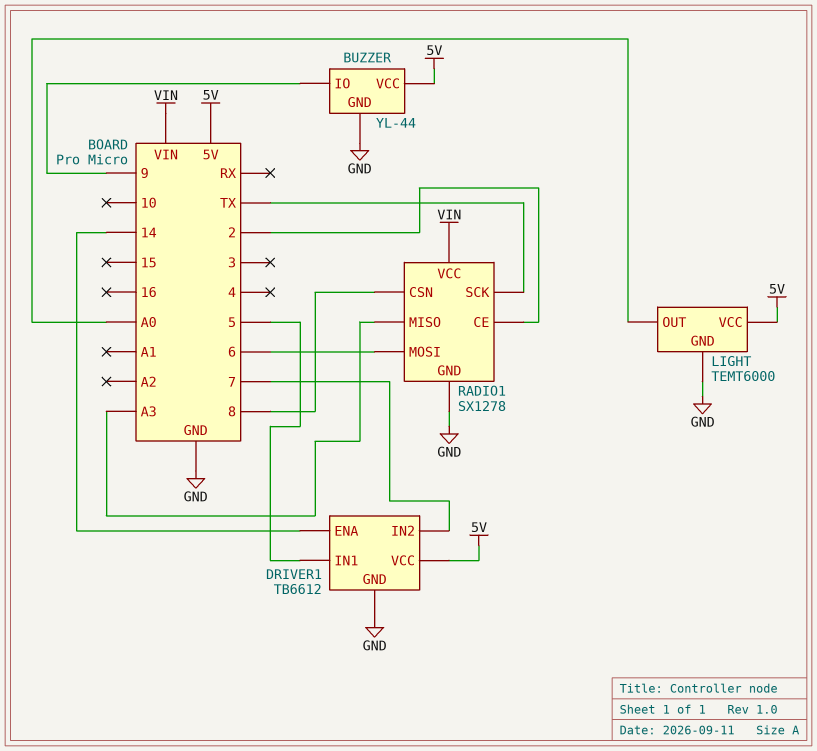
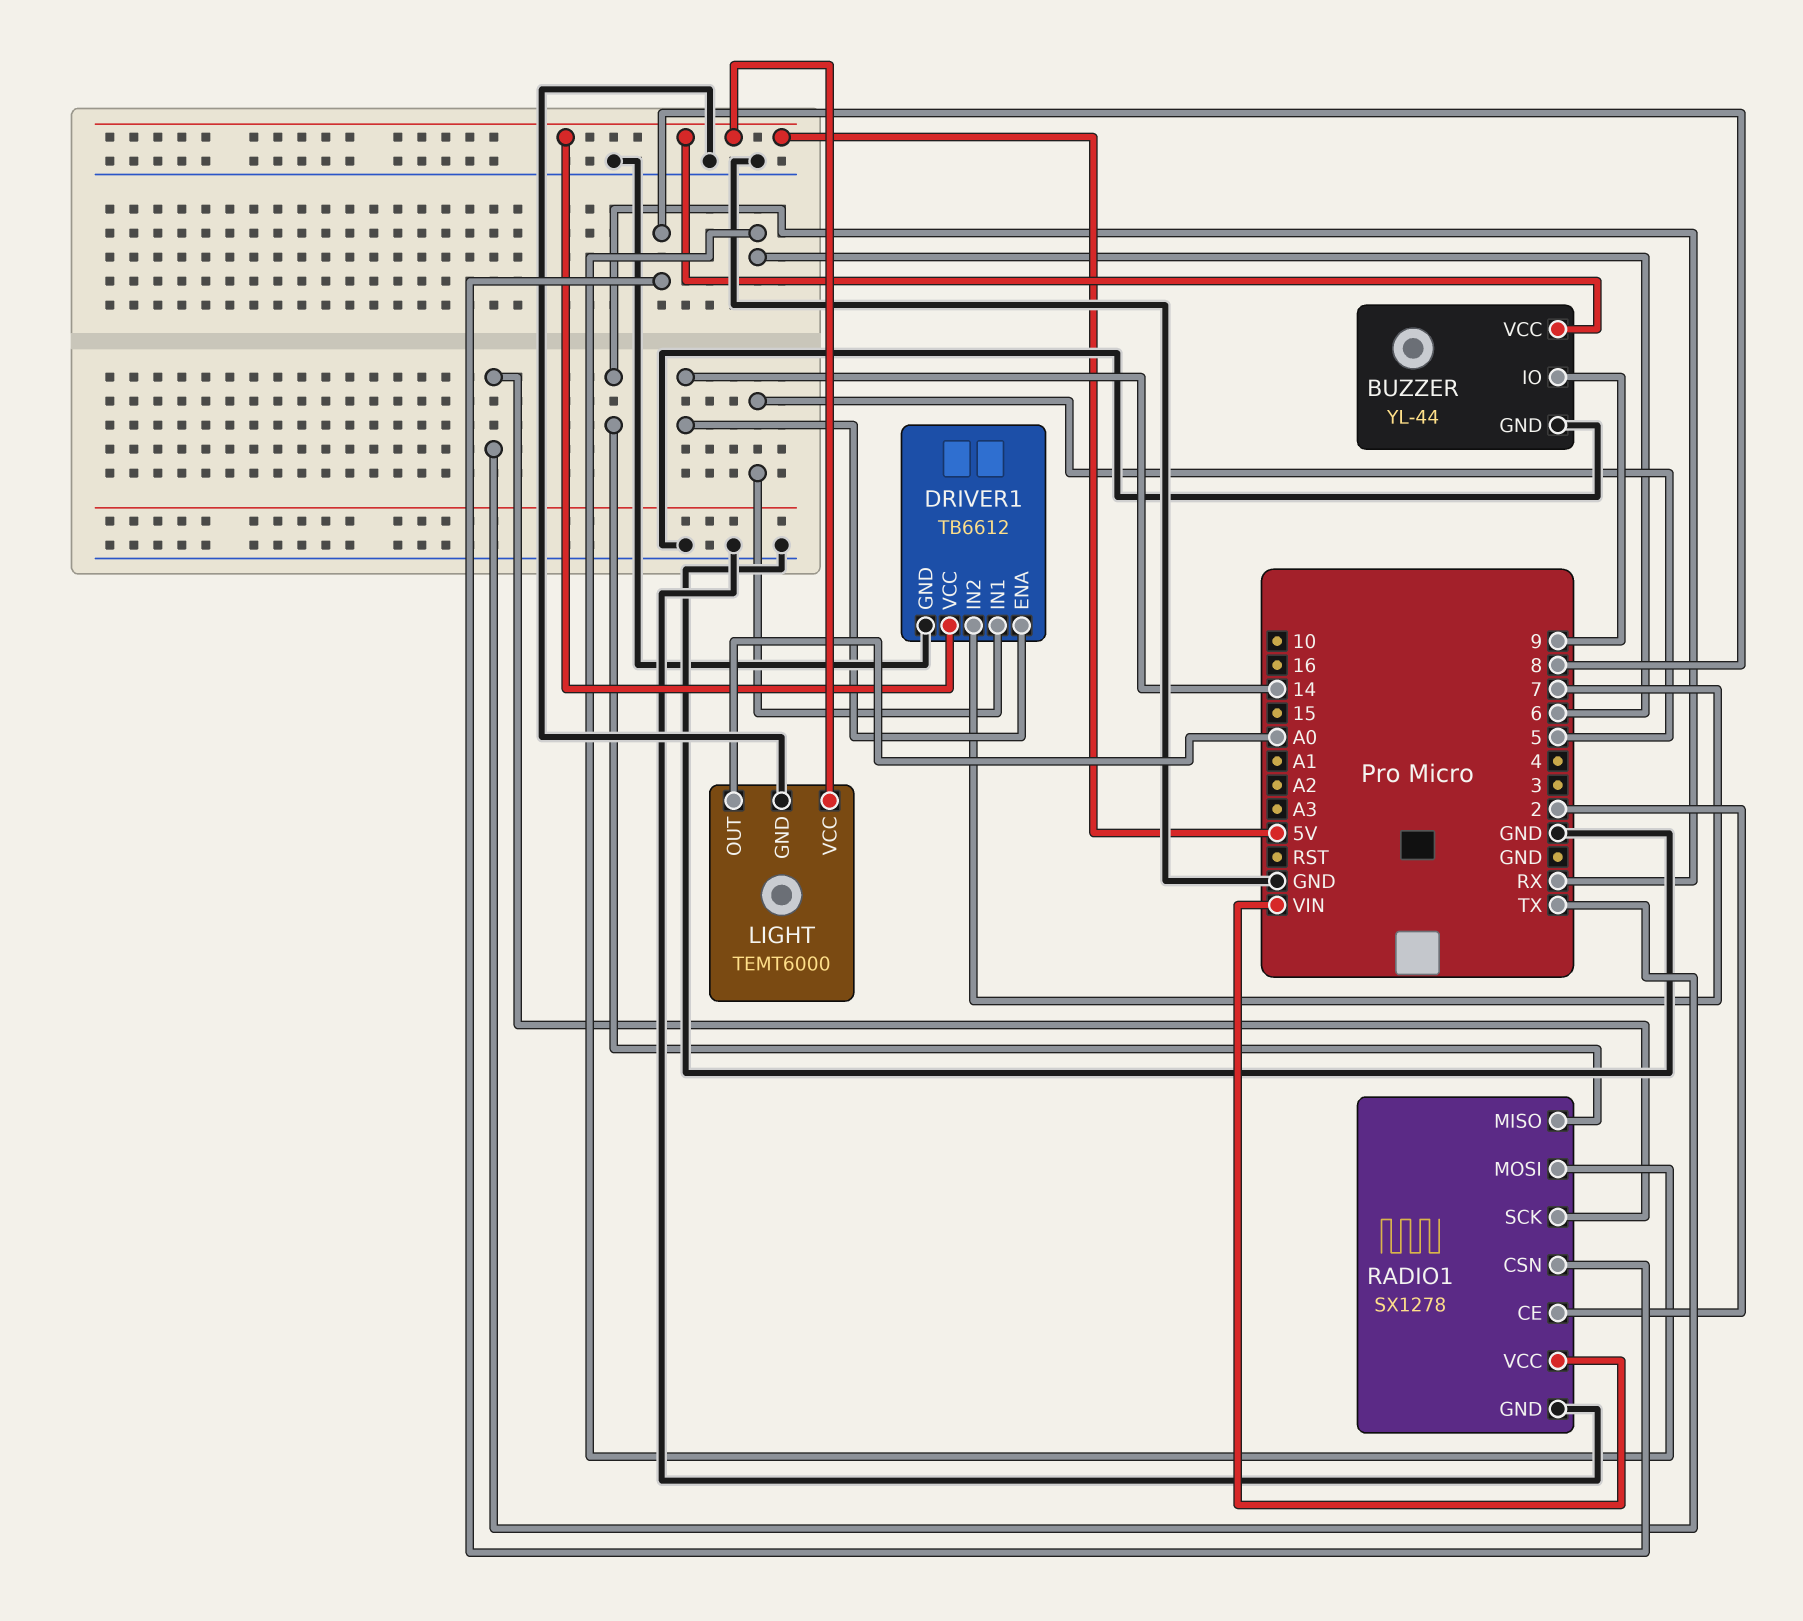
RADIO1 pin MISO: A3 -> RX

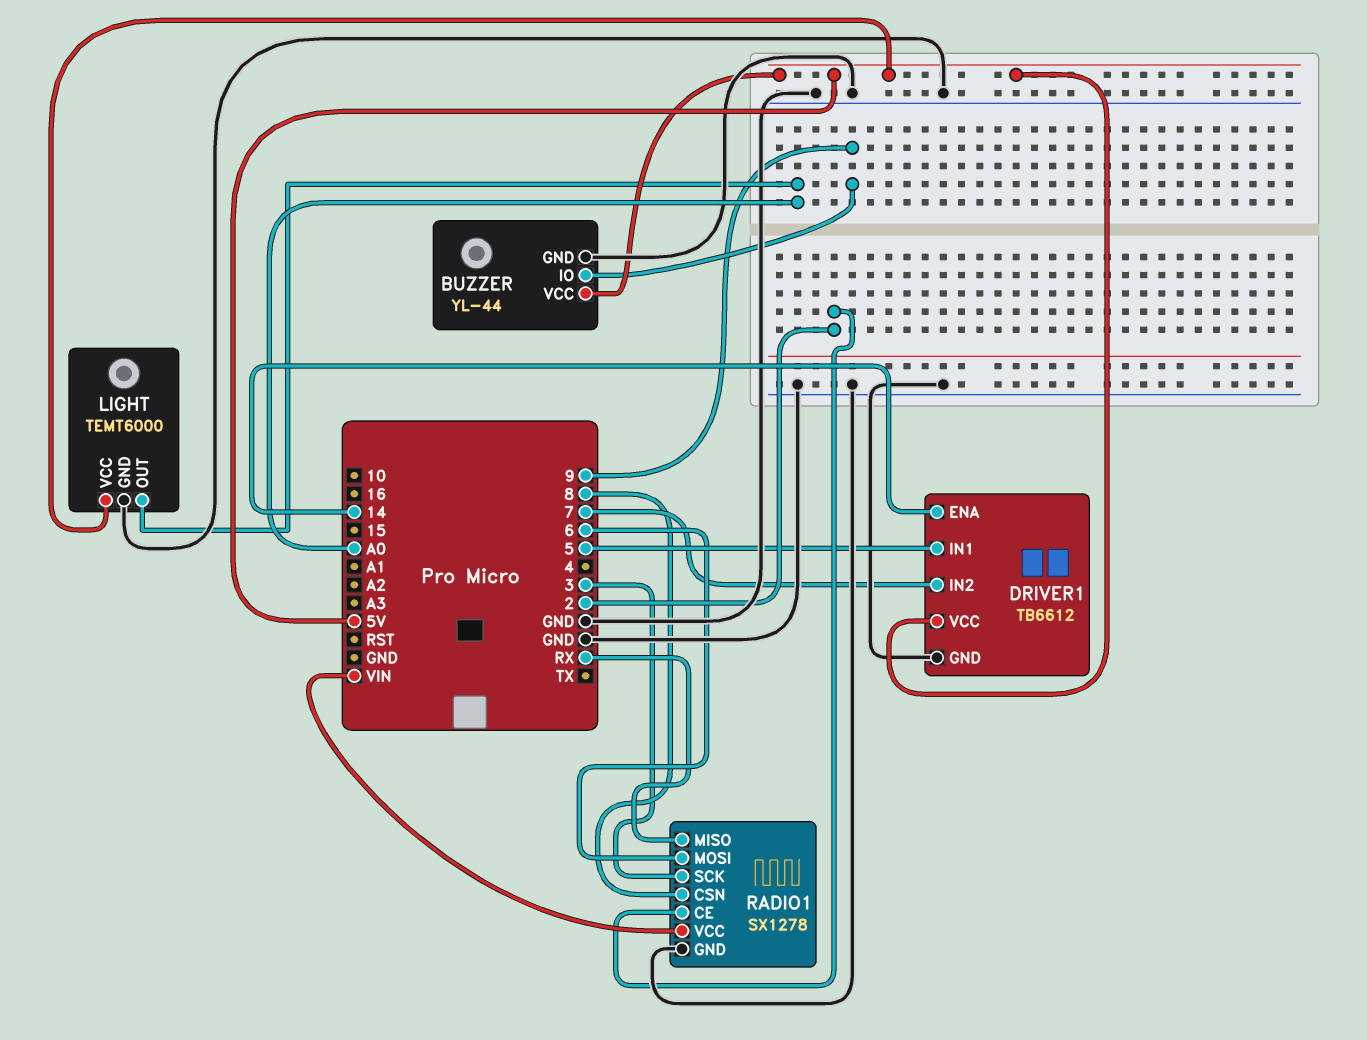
RADIO1 pin SCK: TX -> 3

